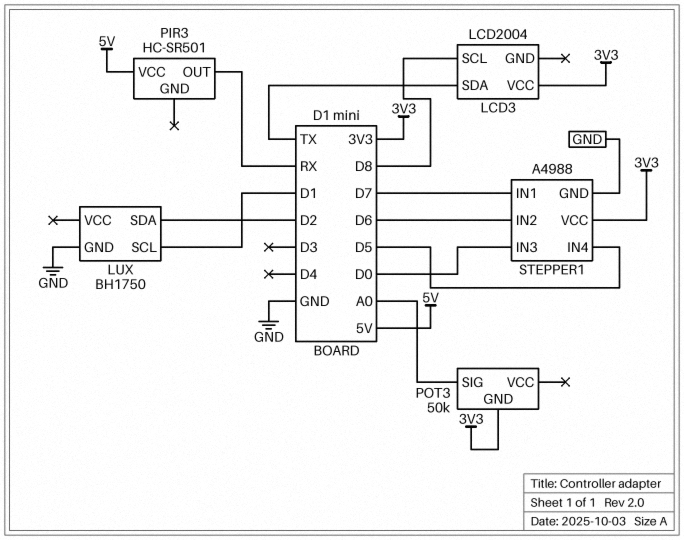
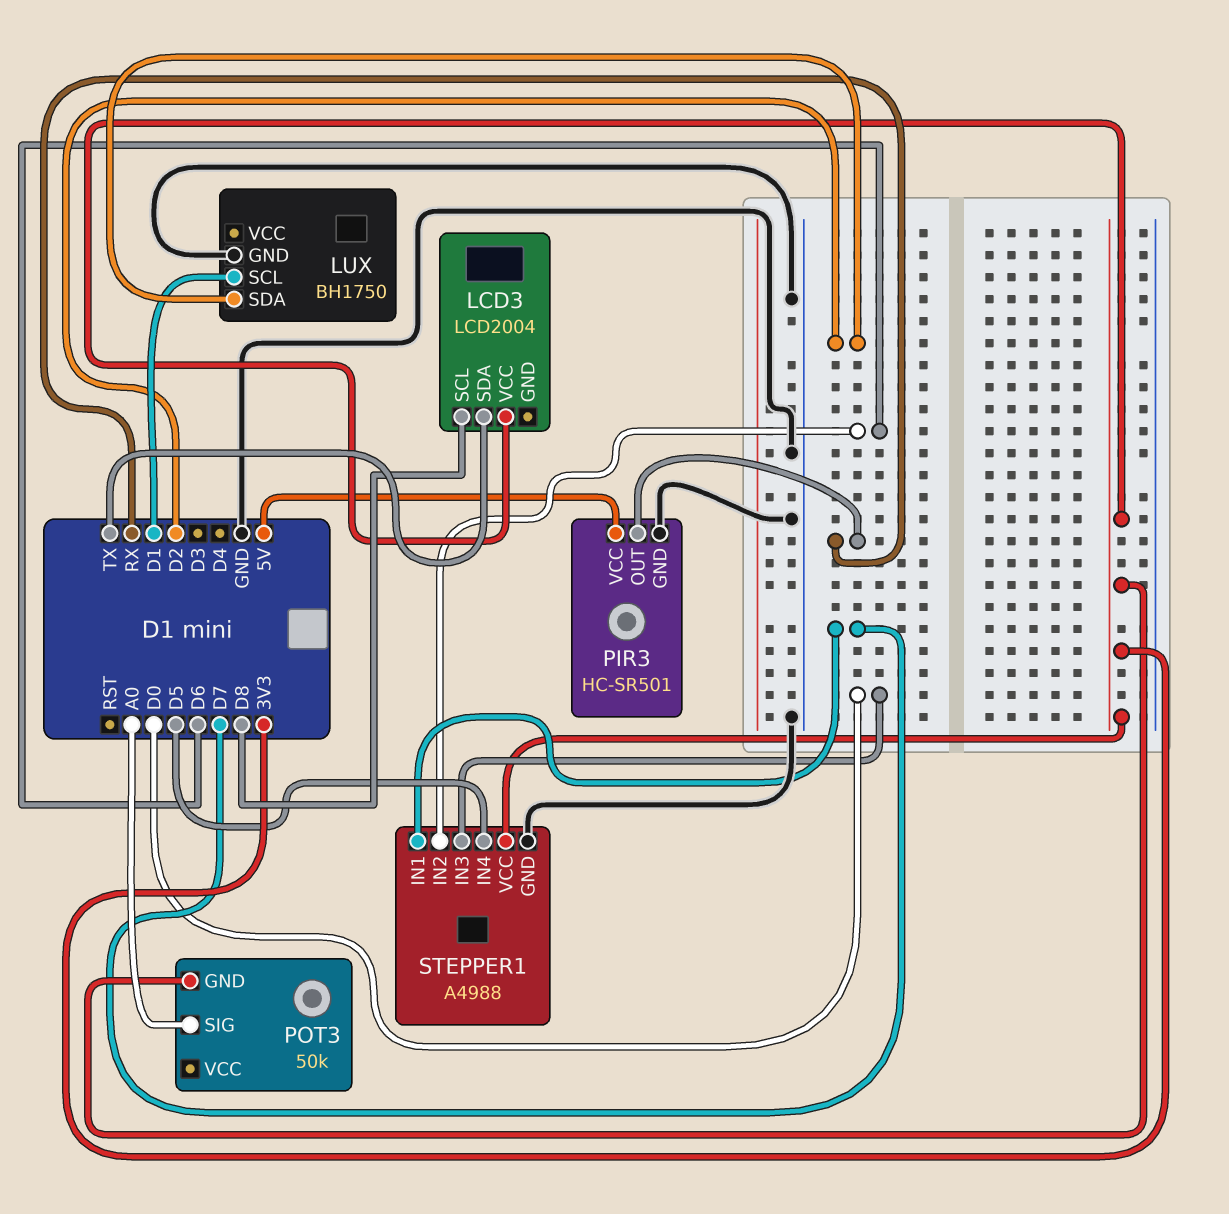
PIR3 pin GND: none -> GND

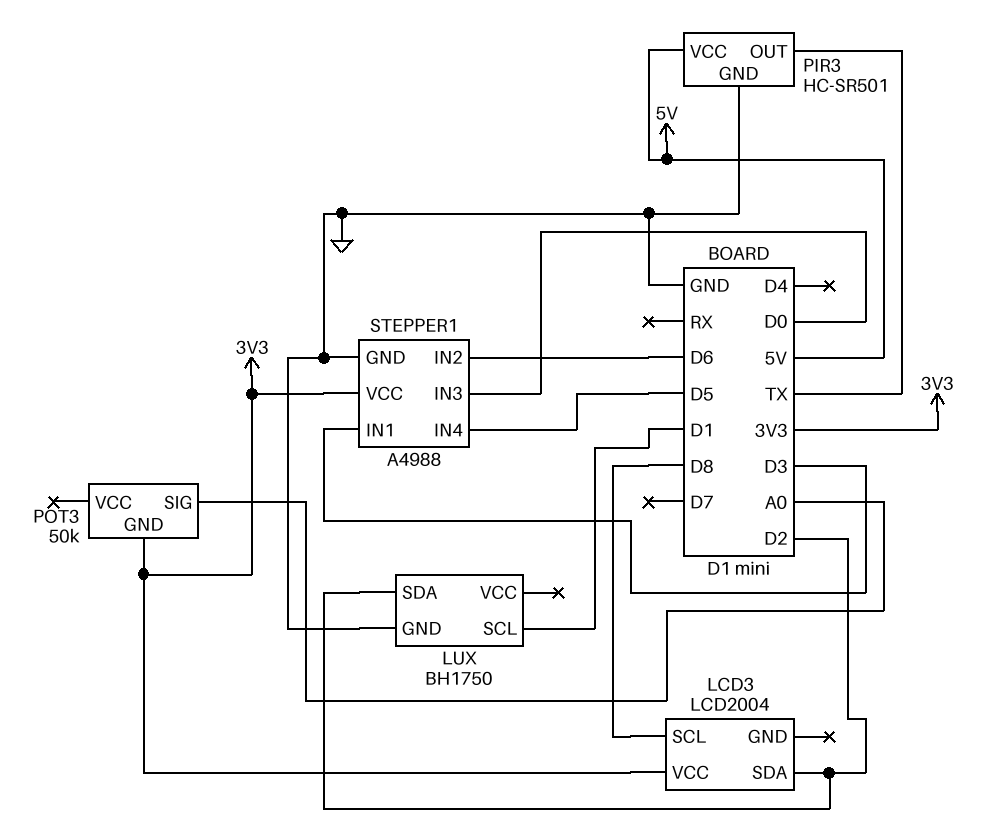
LCD3 pin SDA: TX -> D2
PIR3 pin OUT: RX -> TX
STEPPER1 pin IN1: D7 -> D3

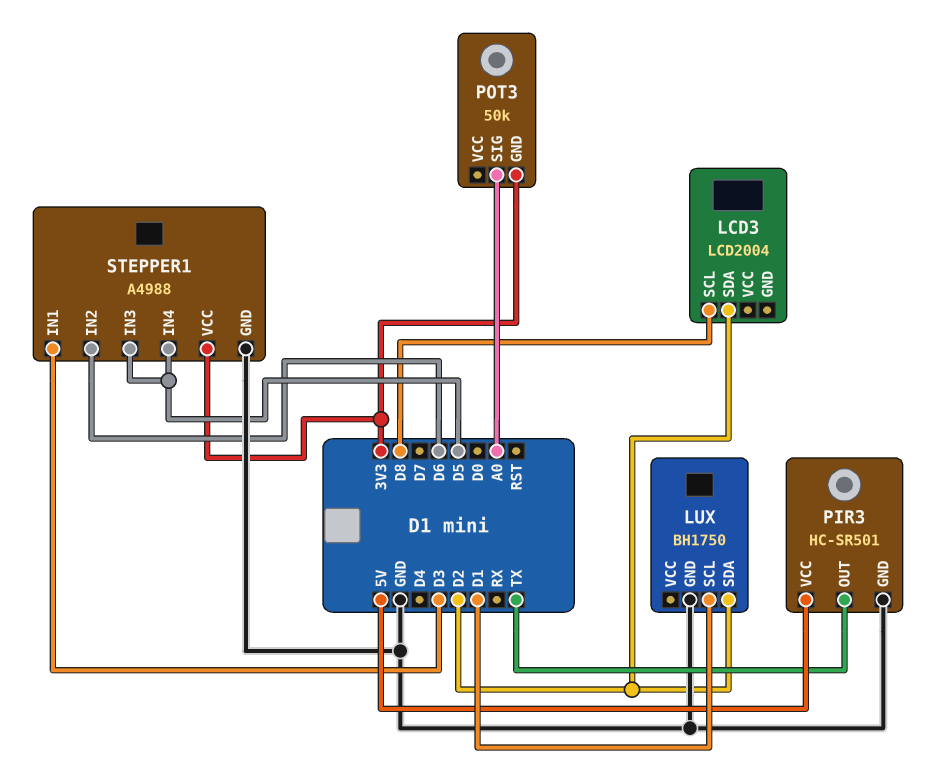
LCD3 pin VCC: 3V3 -> none
STEPPER1 pin IN3: D0 -> D5

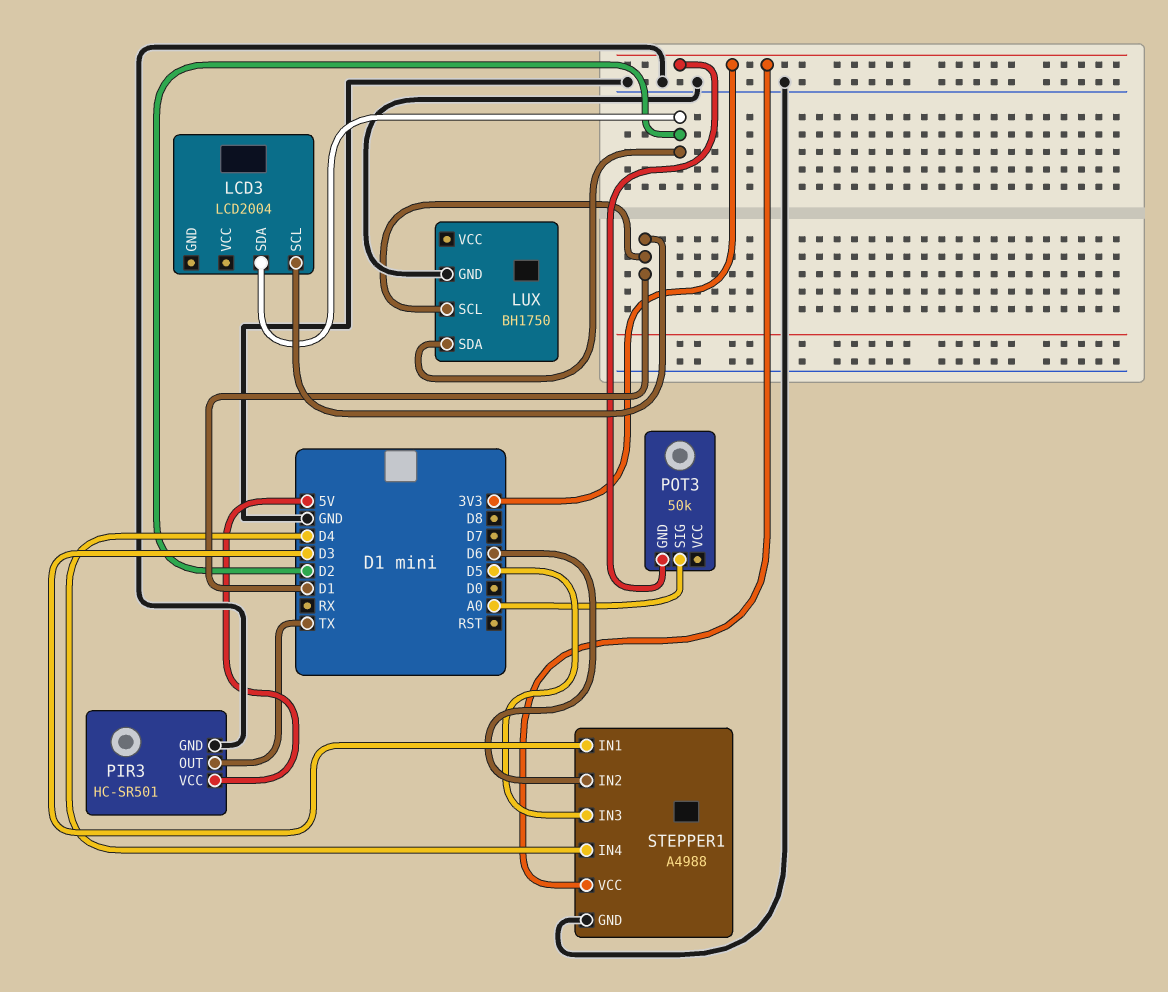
LCD3 pin SCL: D8 -> D1
STEPPER1 pin IN4: D5 -> D4

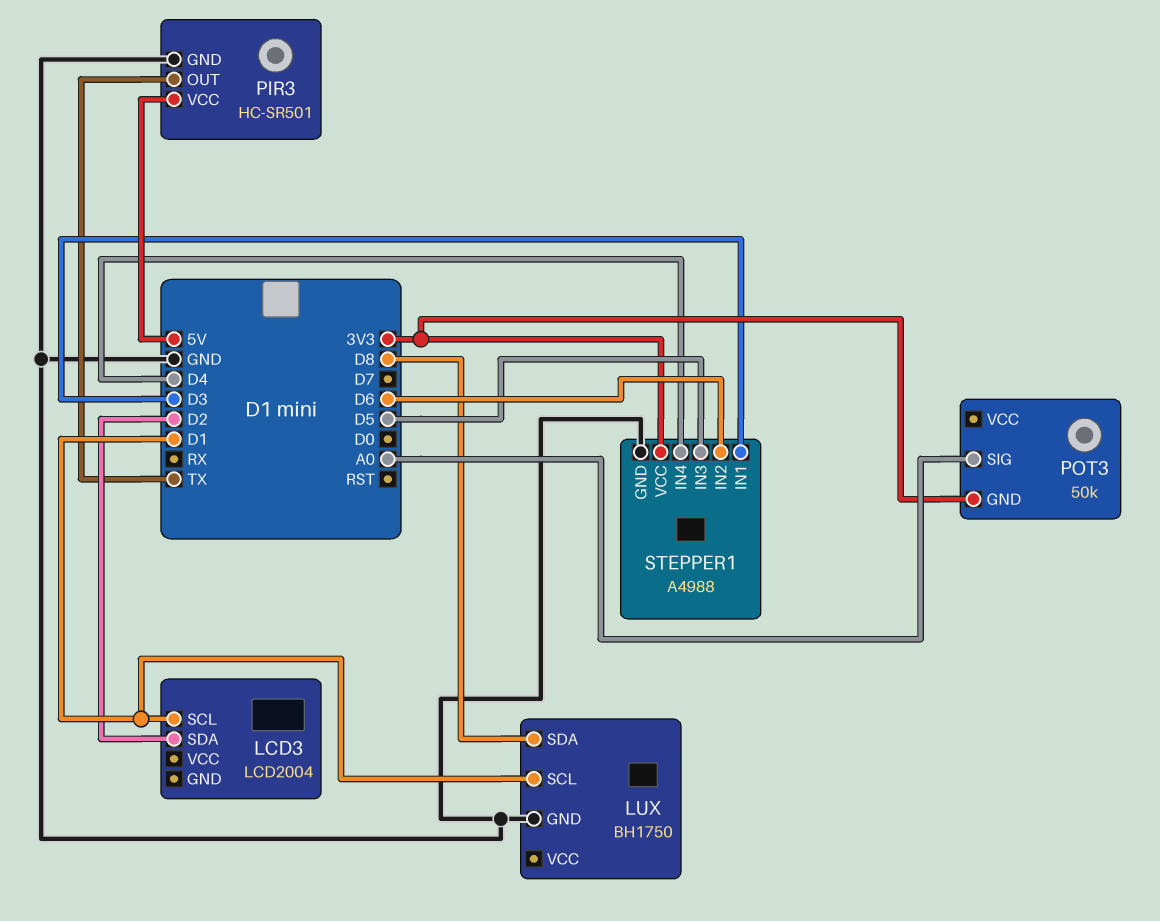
LUX pin SDA: D2 -> D8

